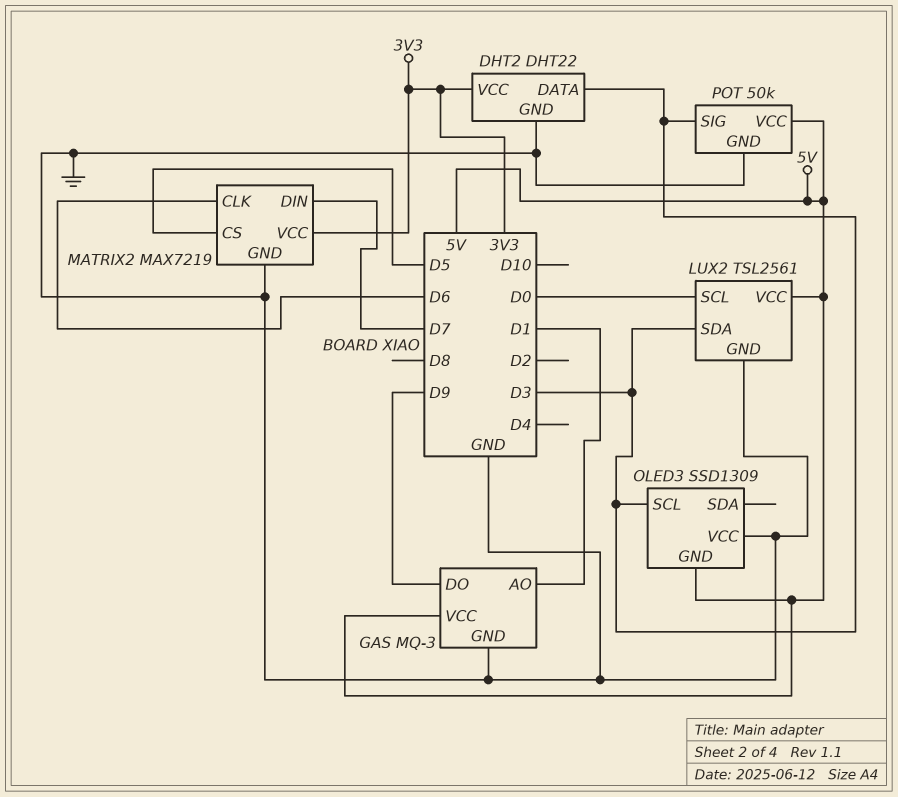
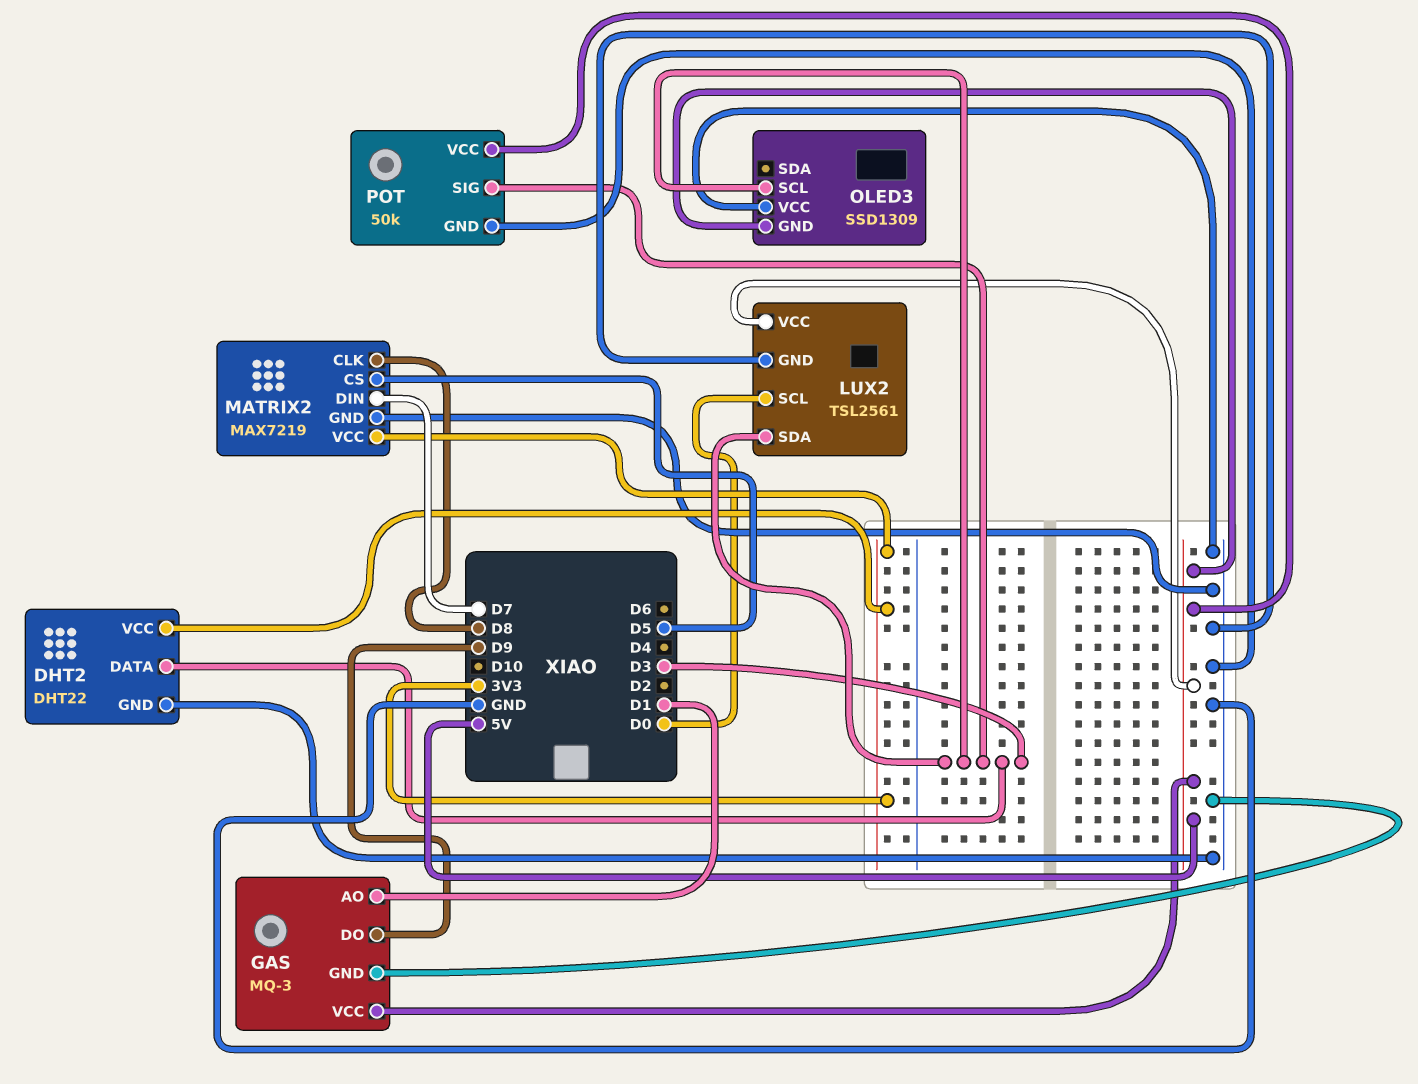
MATRIX2 pin CLK: D6 -> D8

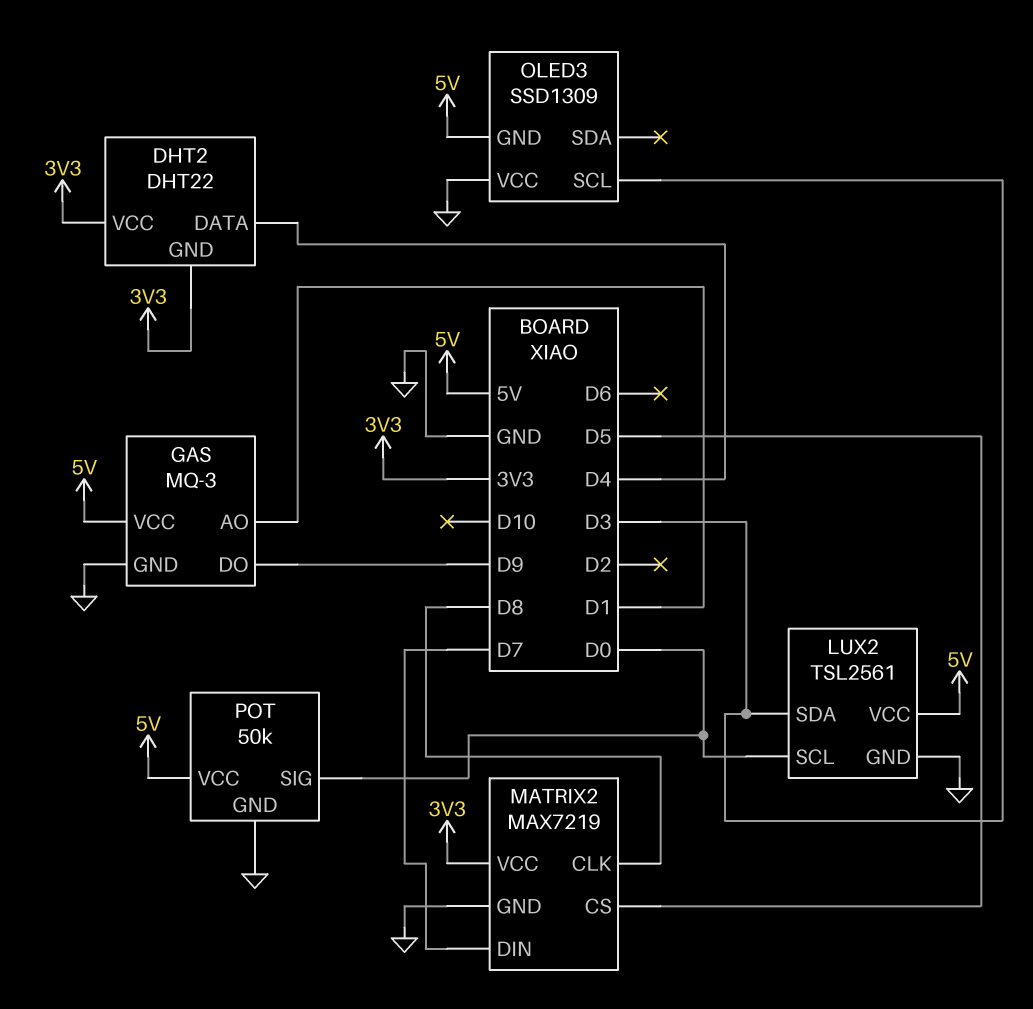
DHT2 pin DATA: D3 -> D4
DHT2 pin GND: GND -> 3V3
POT pin SIG: D3 -> D0

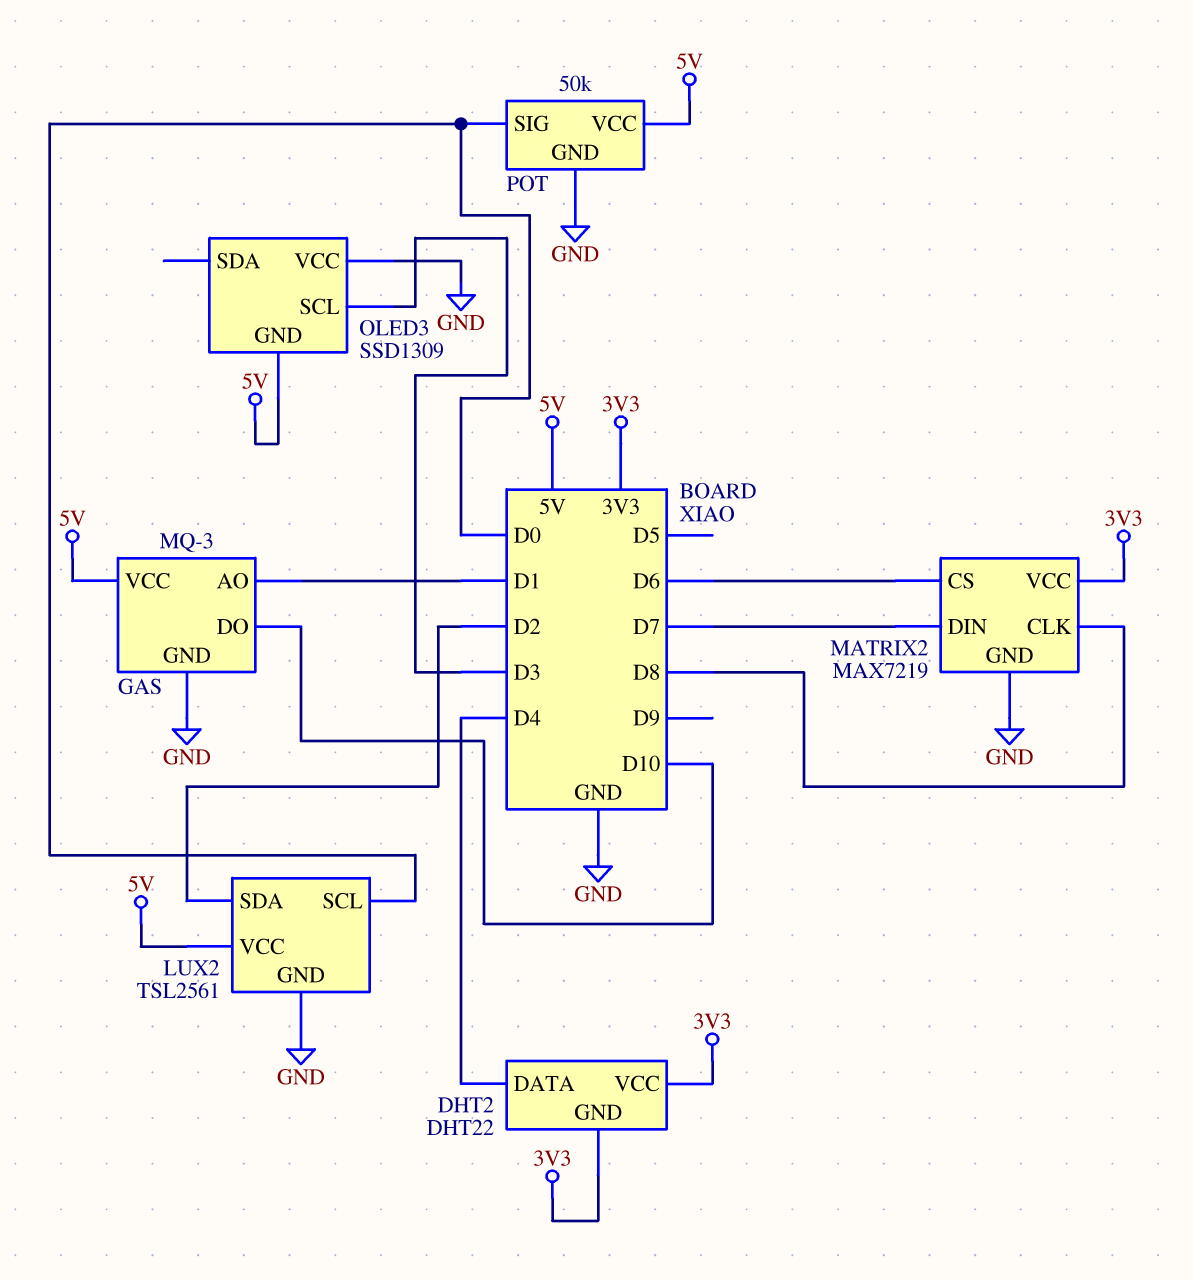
GAS pin DO: D9 -> D10
LUX2 pin SDA: D3 -> D2
MATRIX2 pin CS: D5 -> D6

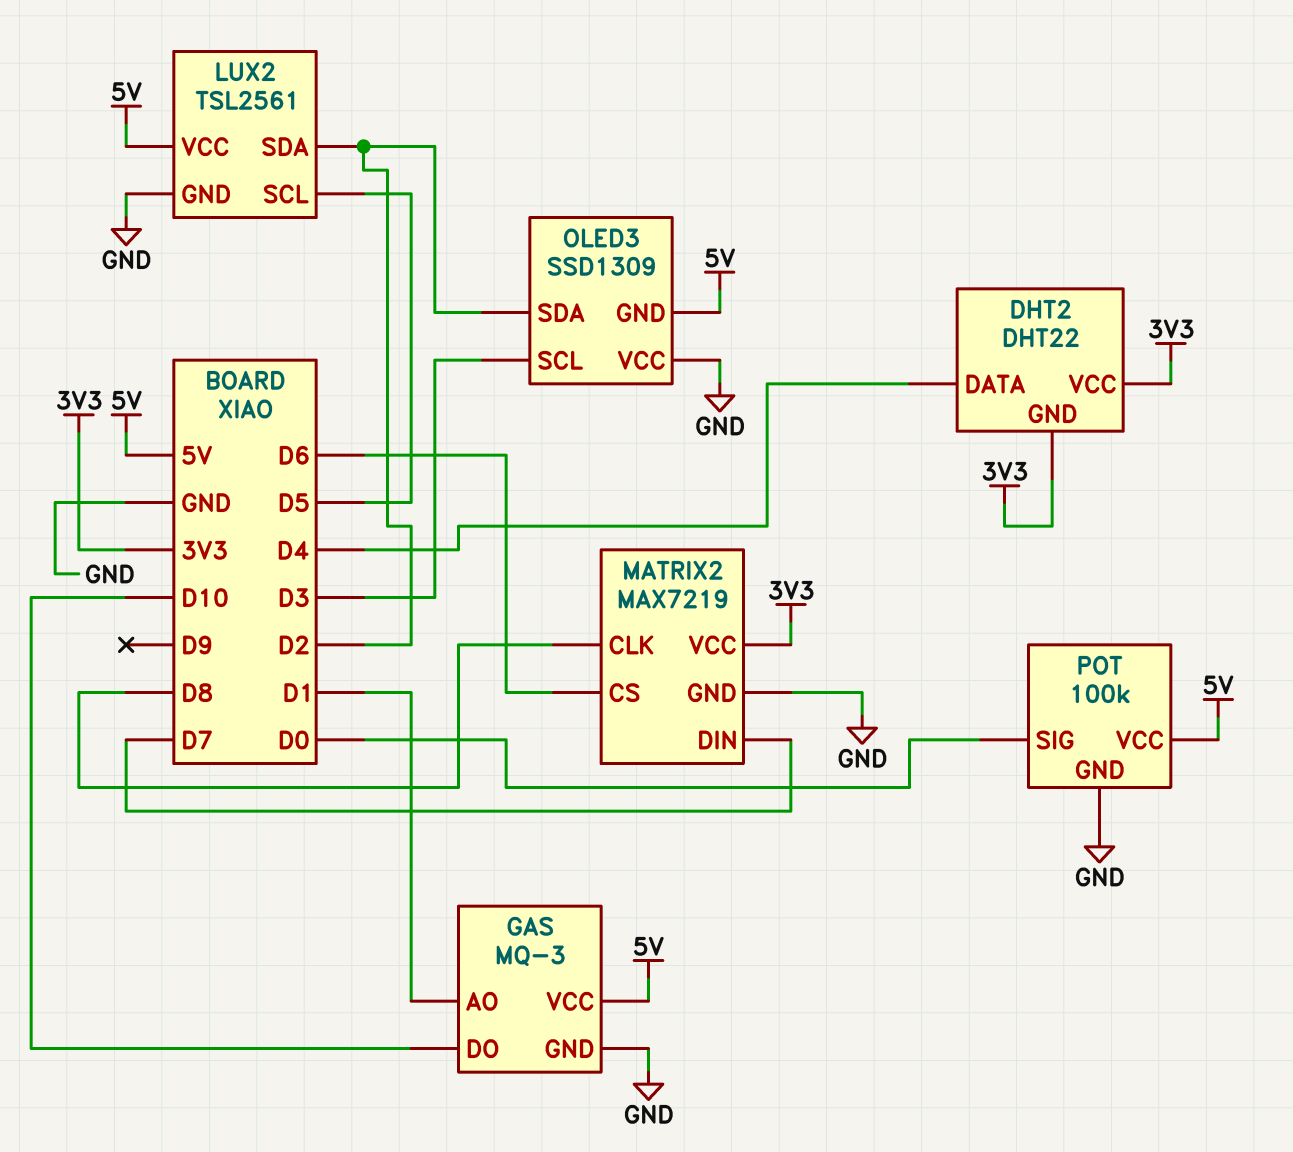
LUX2 pin SCL: D0 -> D5
OLED3 pin SDA: none -> D2
POT: 50k -> 100k

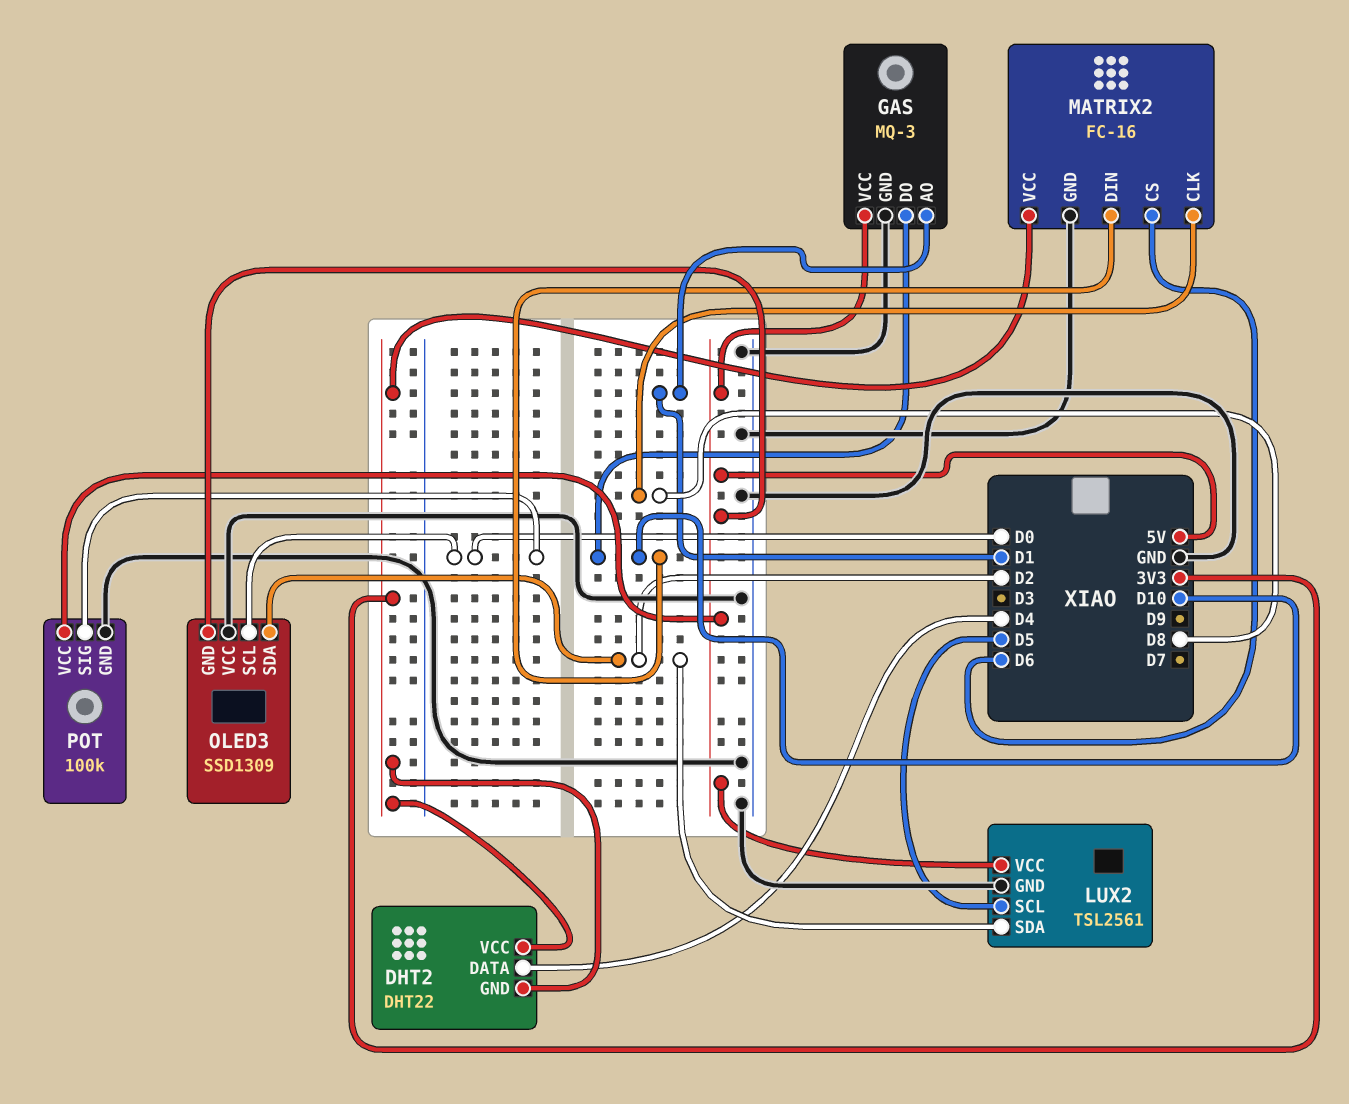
MATRIX2: MAX7219 -> FC-16
MATRIX2 pin DIN: D7 -> D10
OLED3 pin SCL: D3 -> D0

